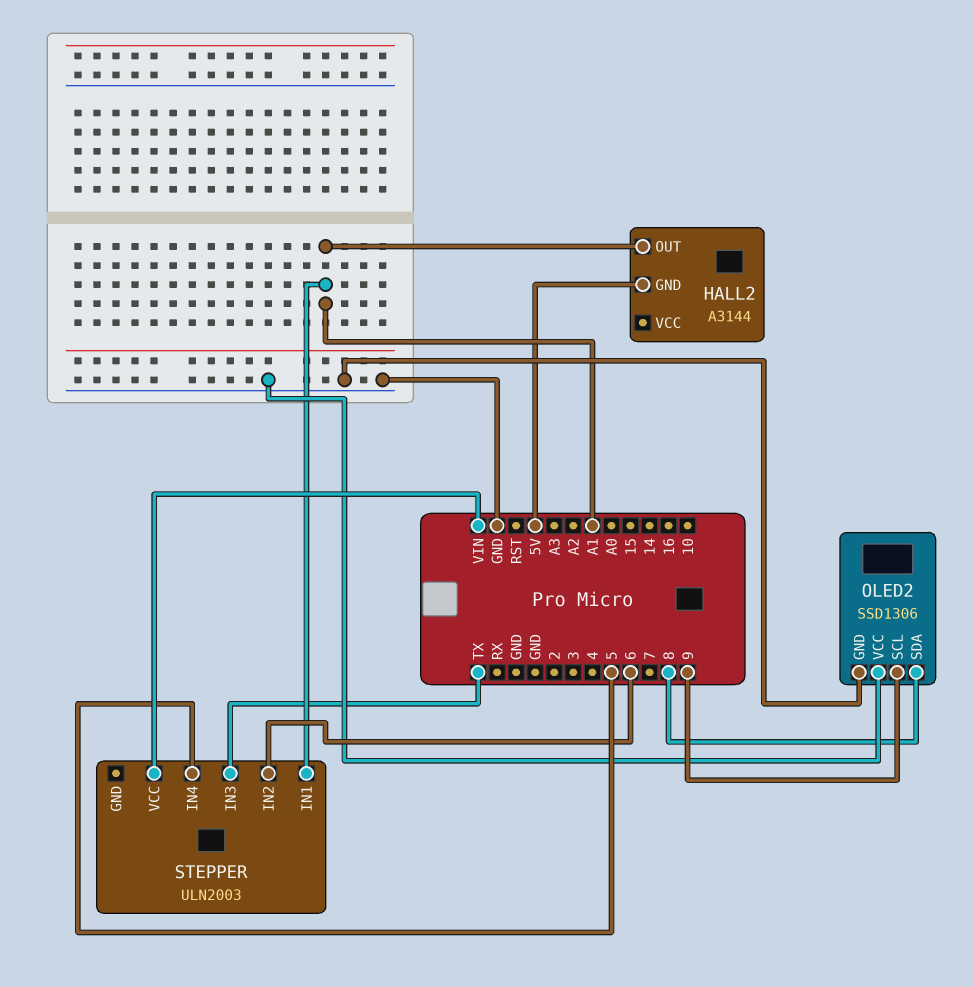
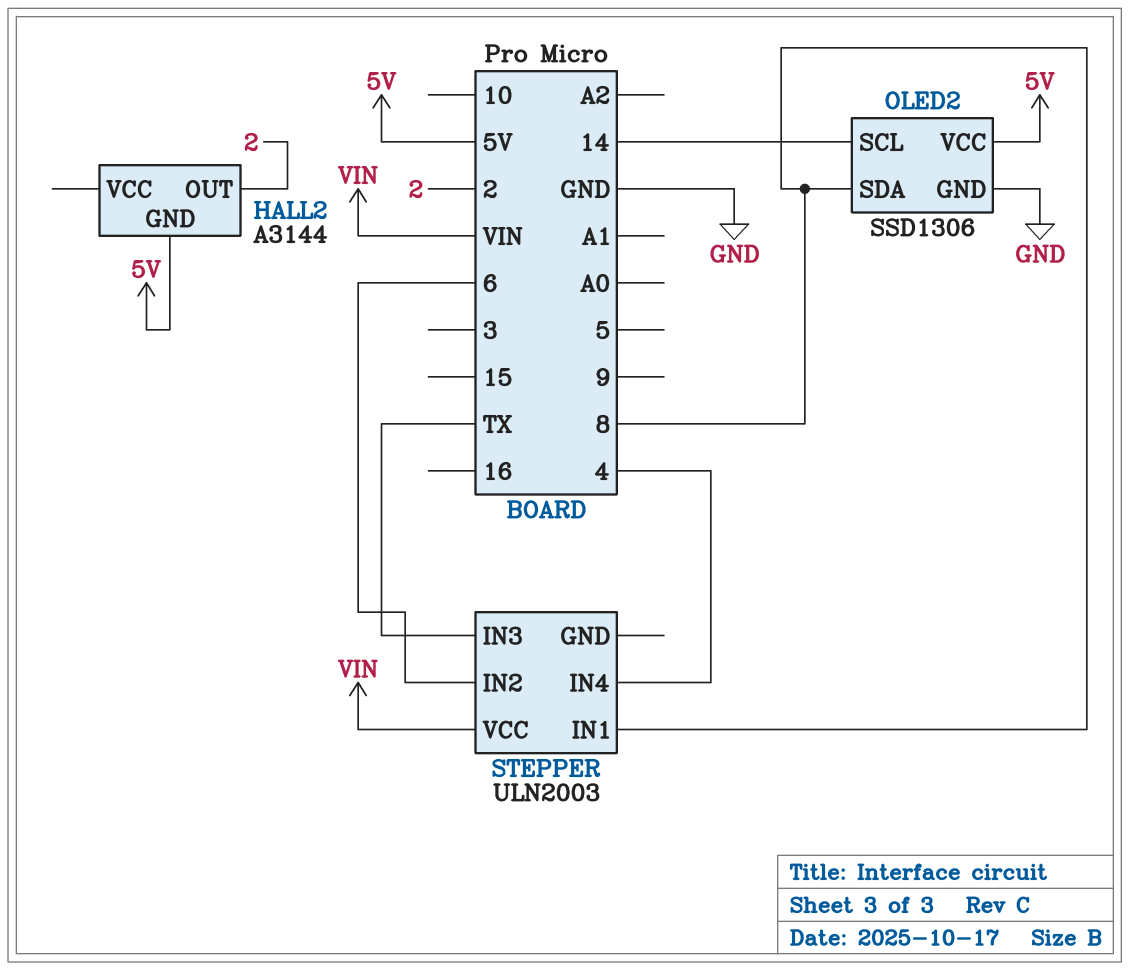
HALL2 pin OUT: A1 -> 2
OLED2 pin SCL: 9 -> 14
OLED2 pin VCC: GND -> 5V
STEPPER pin IN1: A1 -> 8
STEPPER pin IN4: 5 -> 4

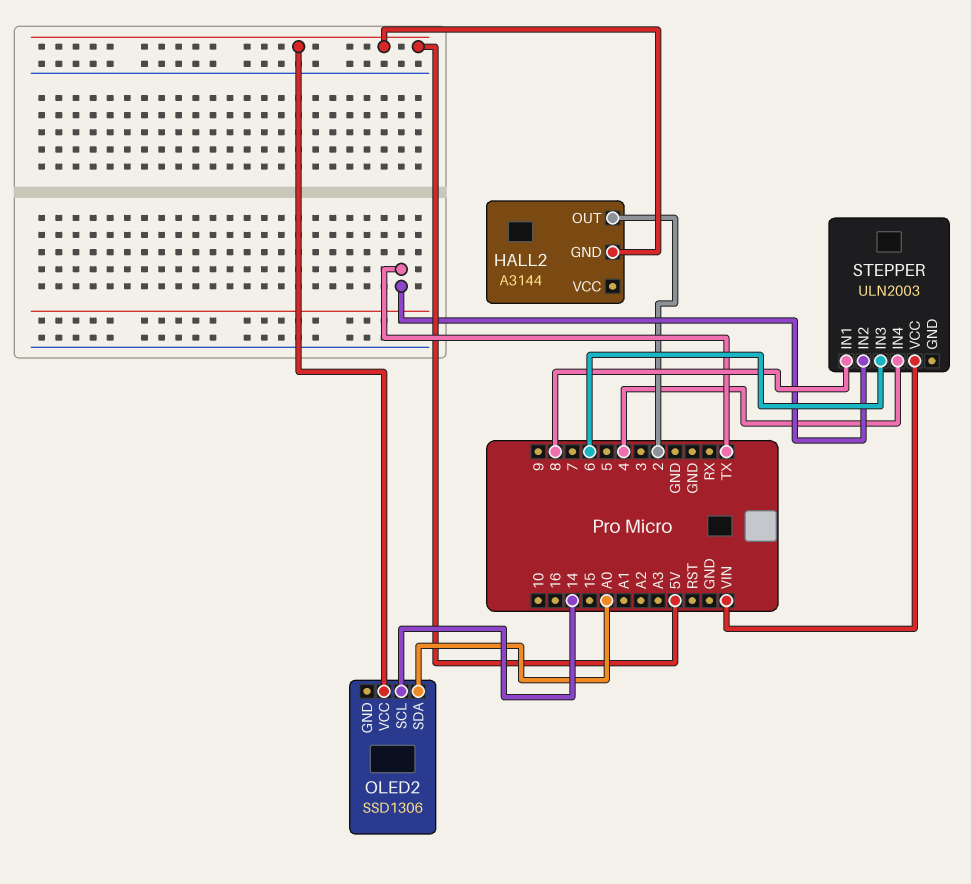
OLED2 pin GND: GND -> none
OLED2 pin SDA: 8 -> A0
STEPPER pin IN2: 6 -> TX
STEPPER pin IN3: TX -> 6

